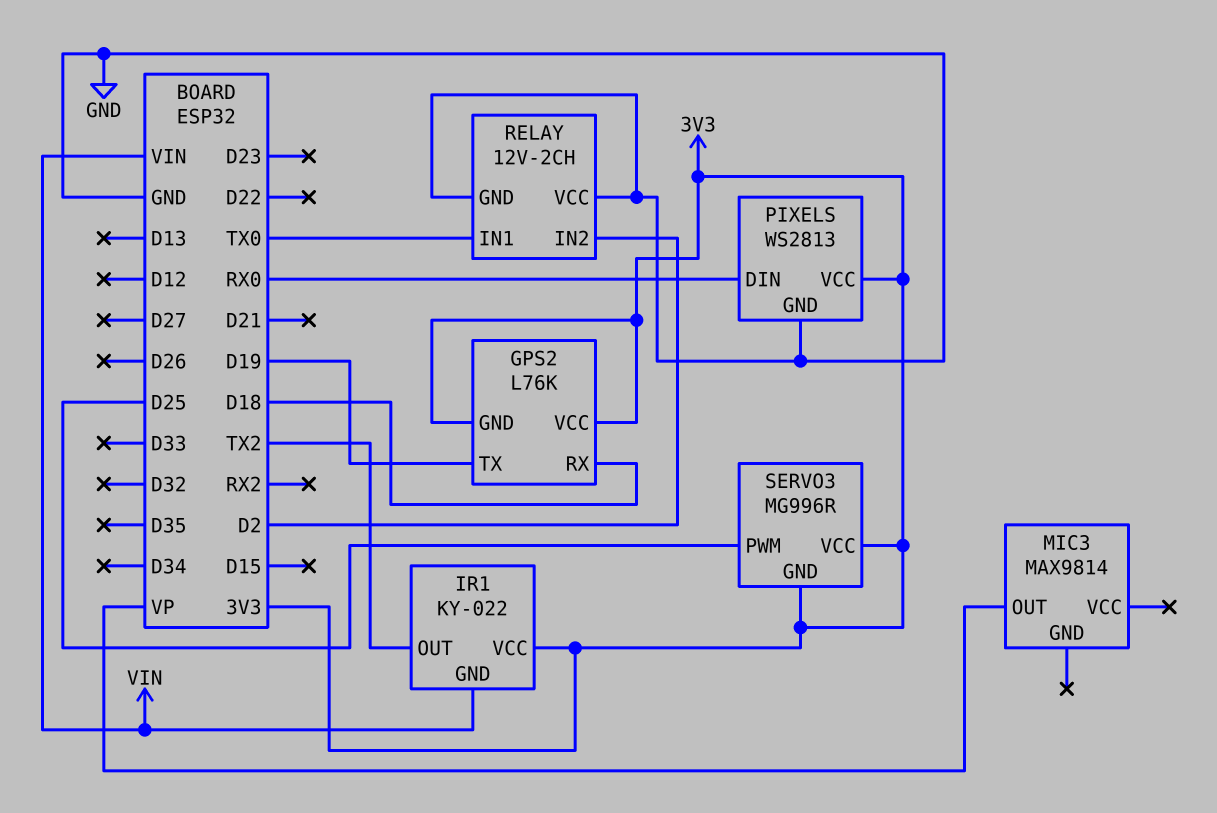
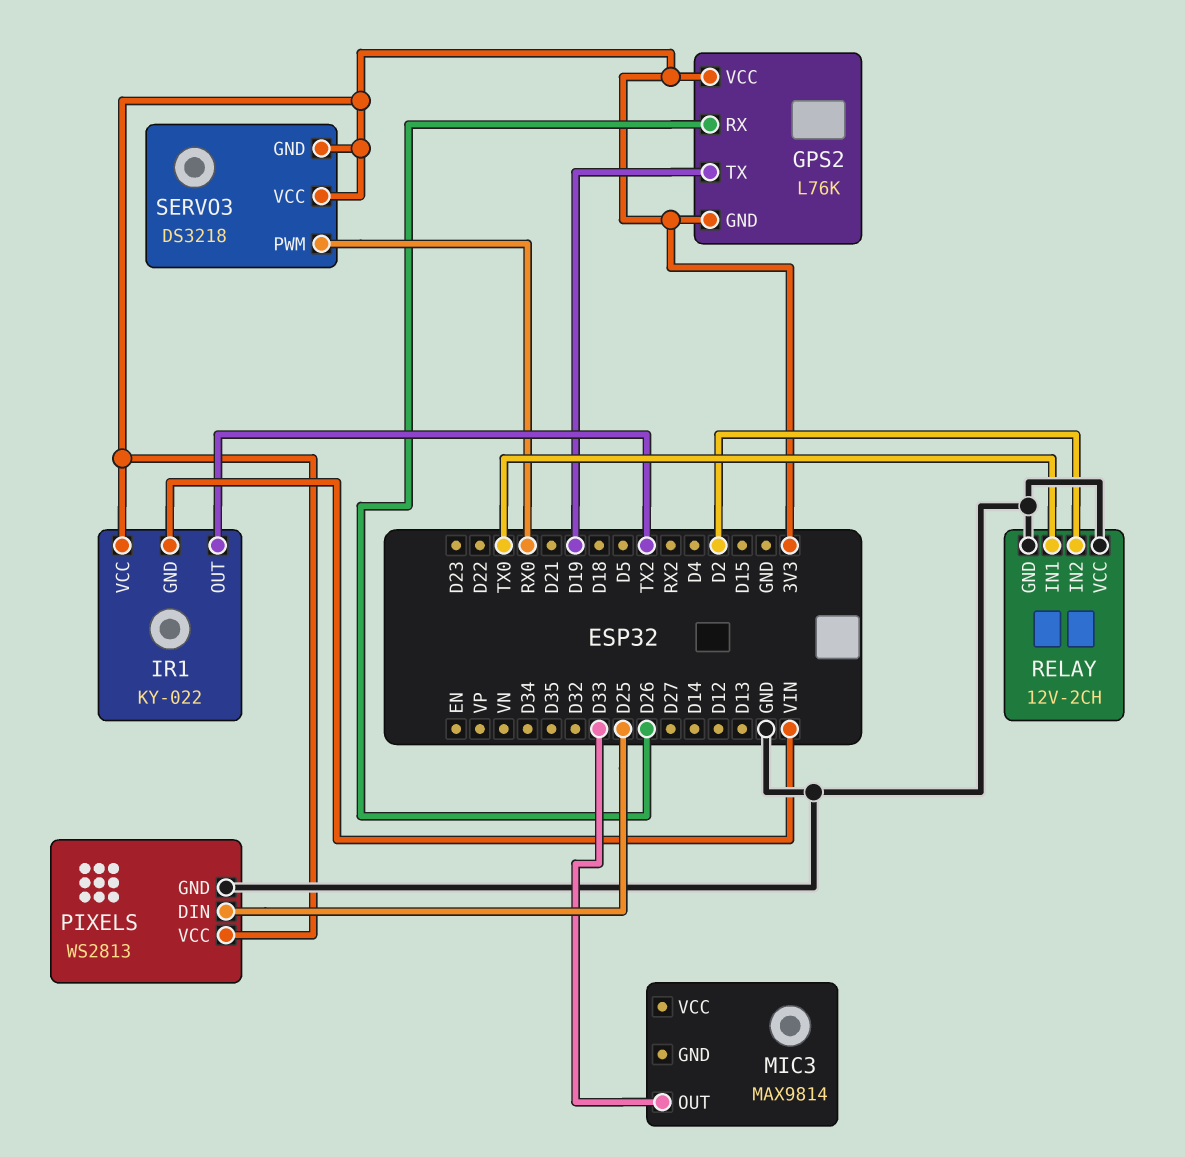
GPS2 pin RX: D18 -> D26
MIC3 pin OUT: VP -> D33
PIXELS pin DIN: RX0 -> D25
SERVO3: MG996R -> DS3218
SERVO3 pin PWM: D25 -> RX0

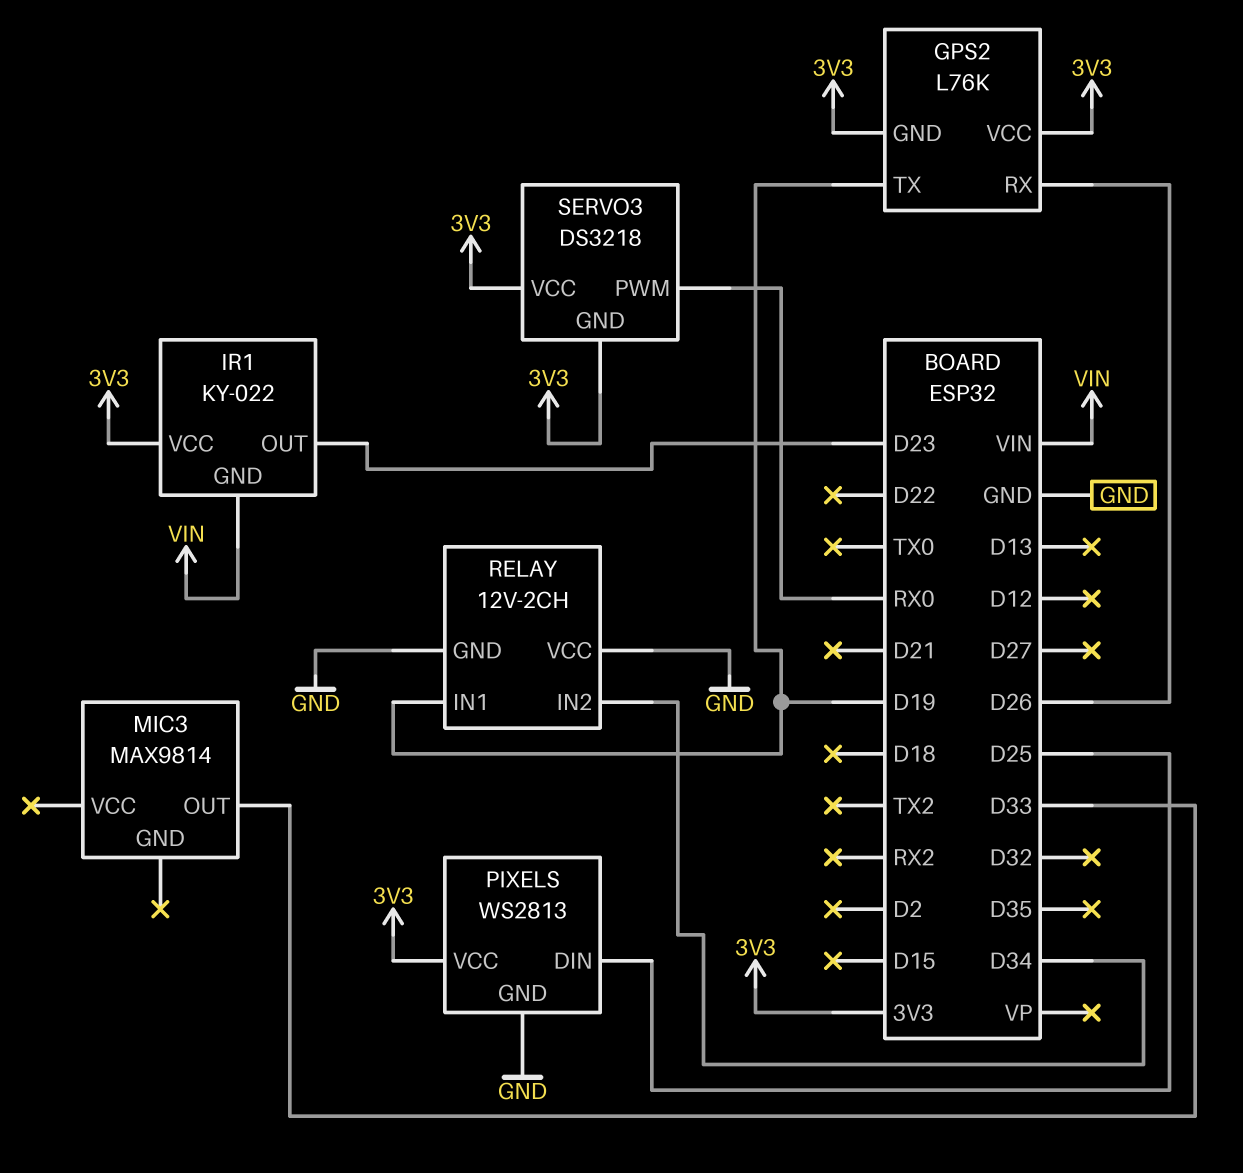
IR1 pin OUT: TX2 -> D23
RELAY pin IN1: TX0 -> D19
RELAY pin IN2: D2 -> D34

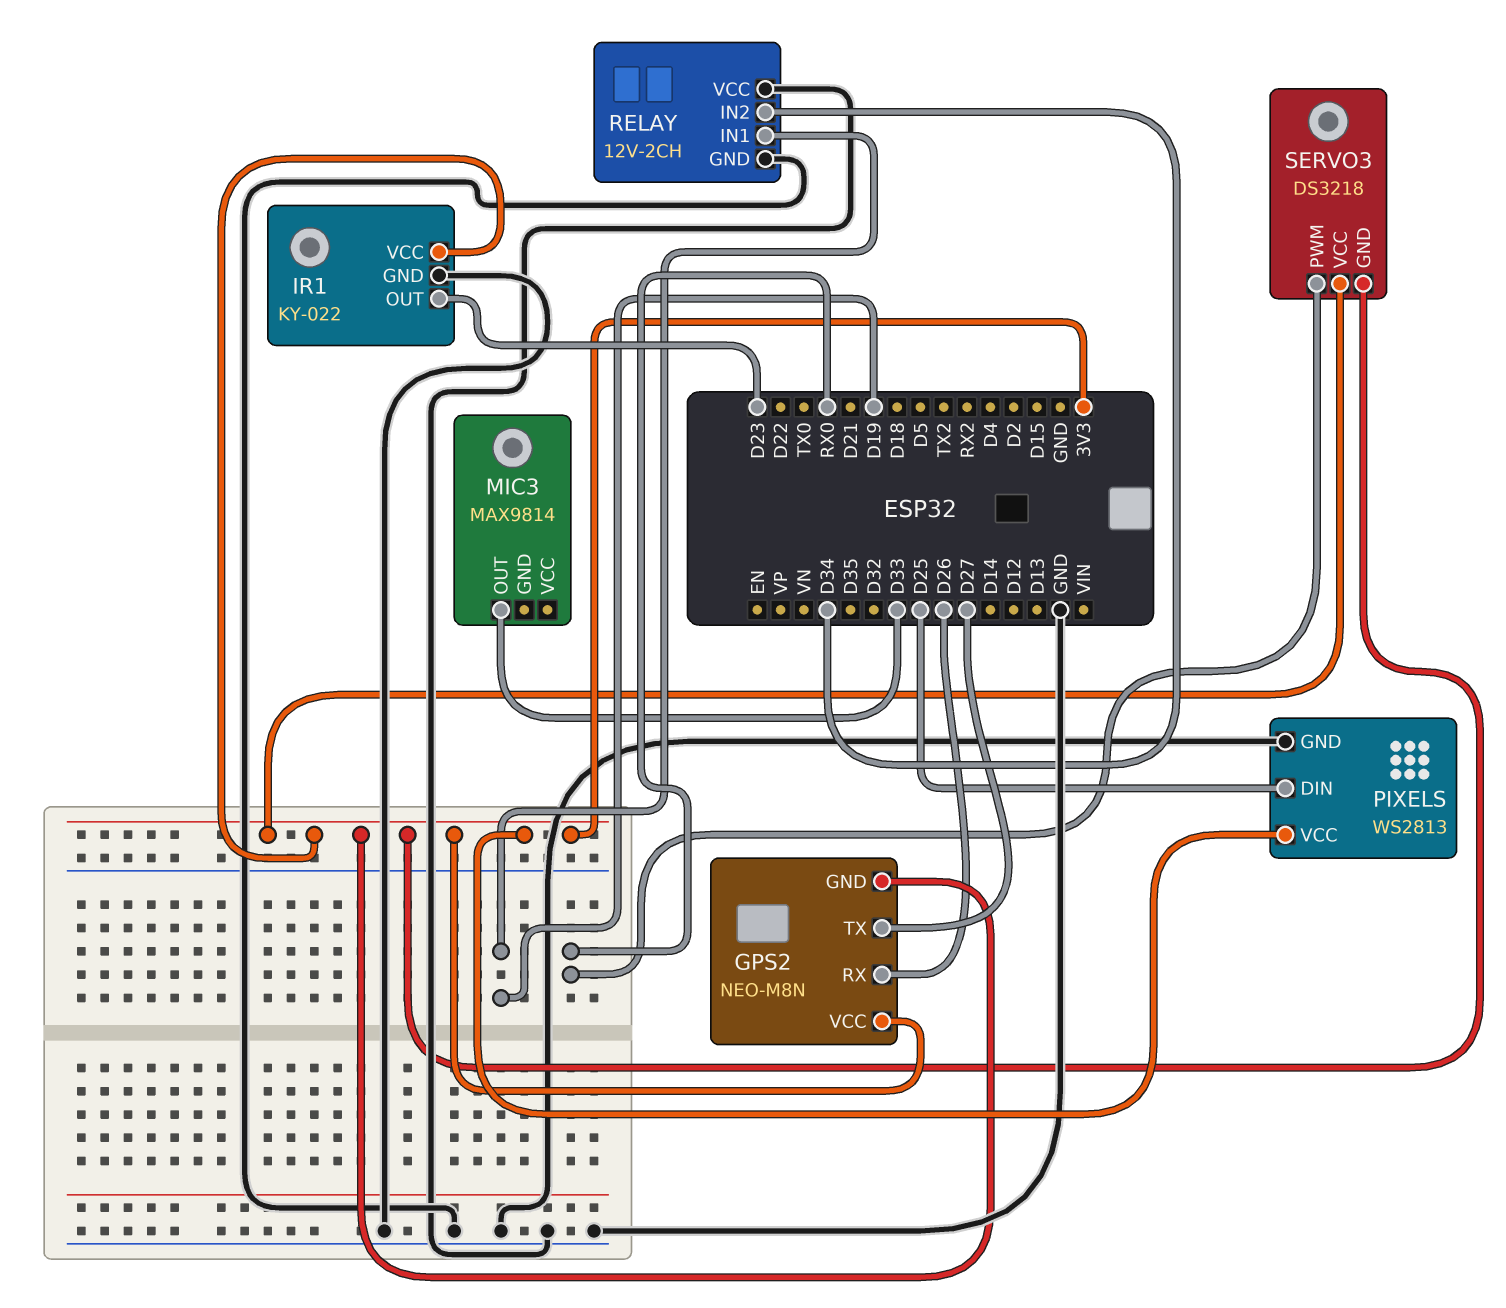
GPS2: L76K -> NEO-M8N
GPS2 pin TX: D19 -> D27
IR1 pin GND: VIN -> GND

